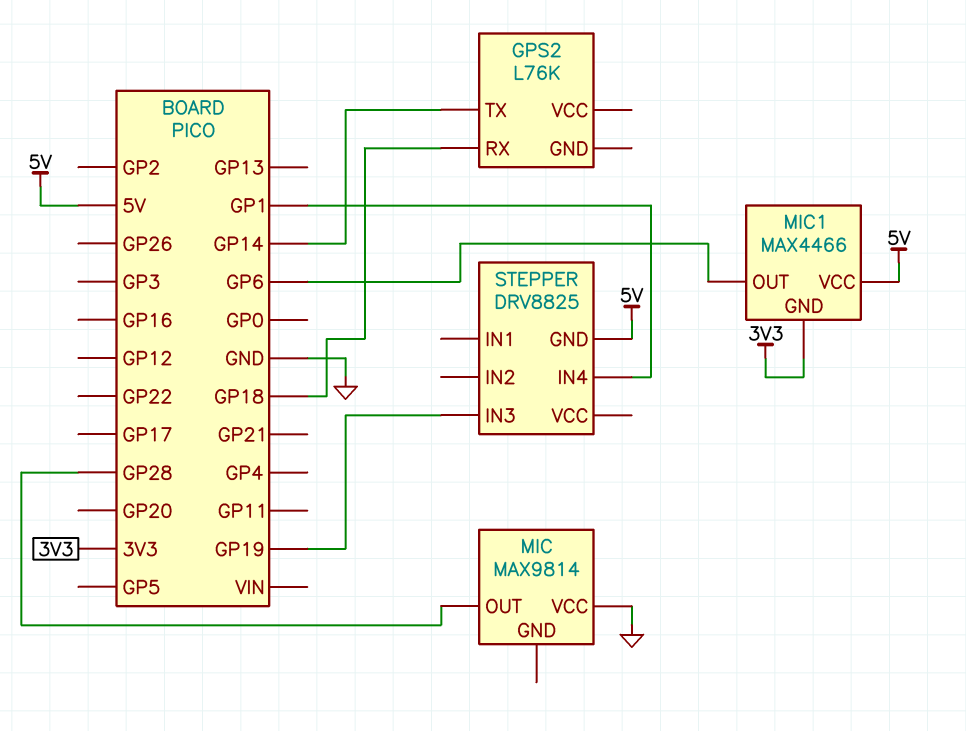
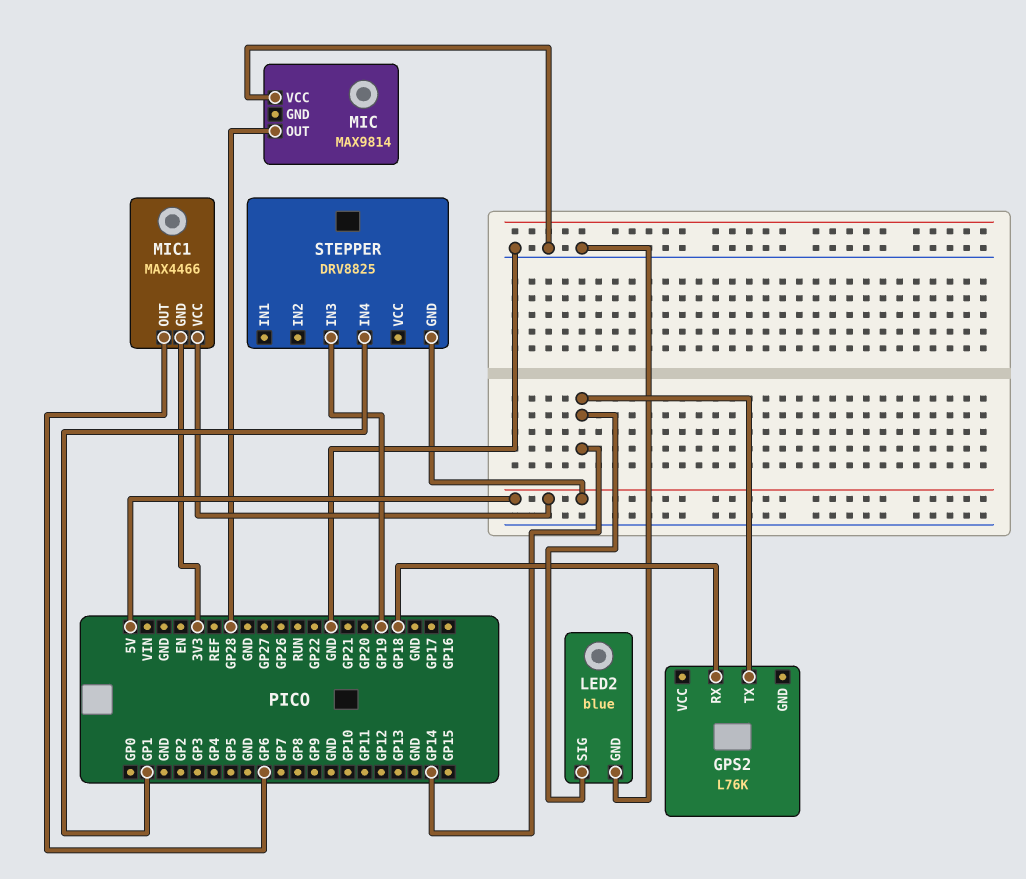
LED2: none -> blue
LED2 pin GND: none -> GND
LED2 pin SIG: none -> GP14

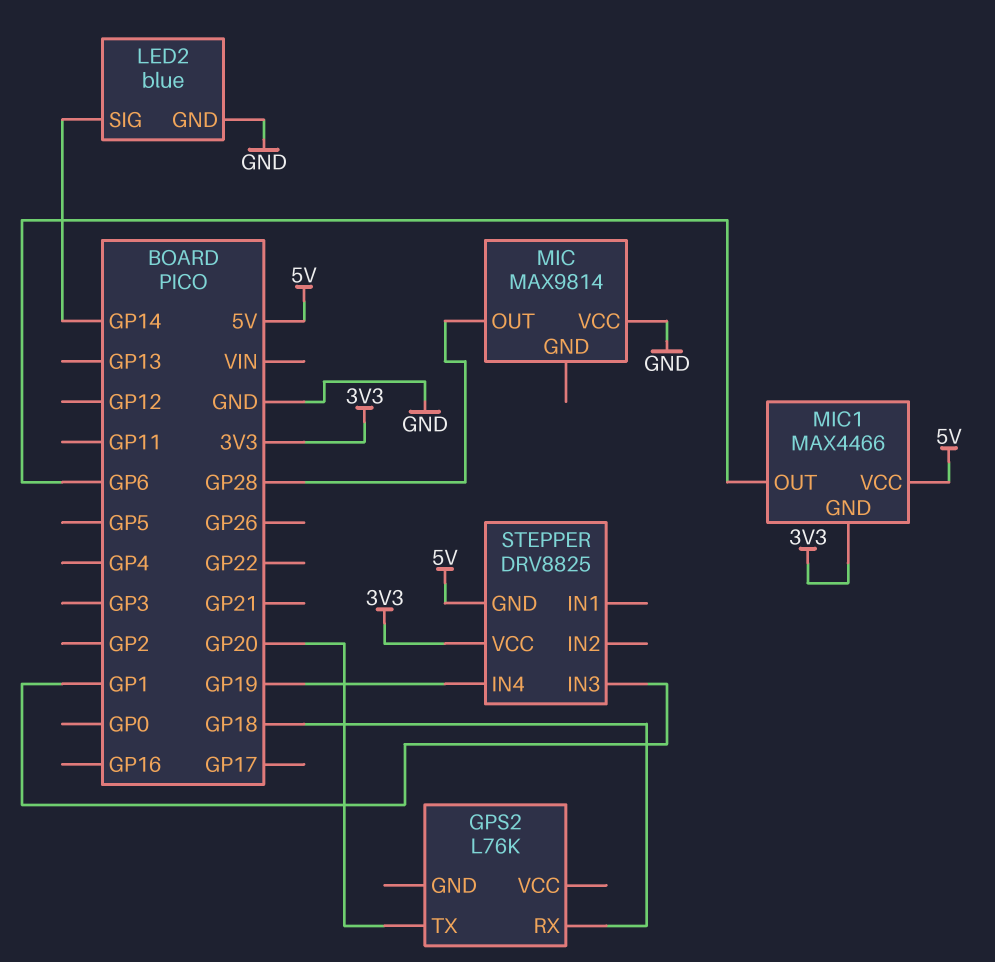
GPS2 pin TX: GP14 -> GP20
STEPPER pin IN3: GP19 -> GP1
STEPPER pin IN4: GP1 -> GP19
STEPPER pin VCC: none -> 3V3

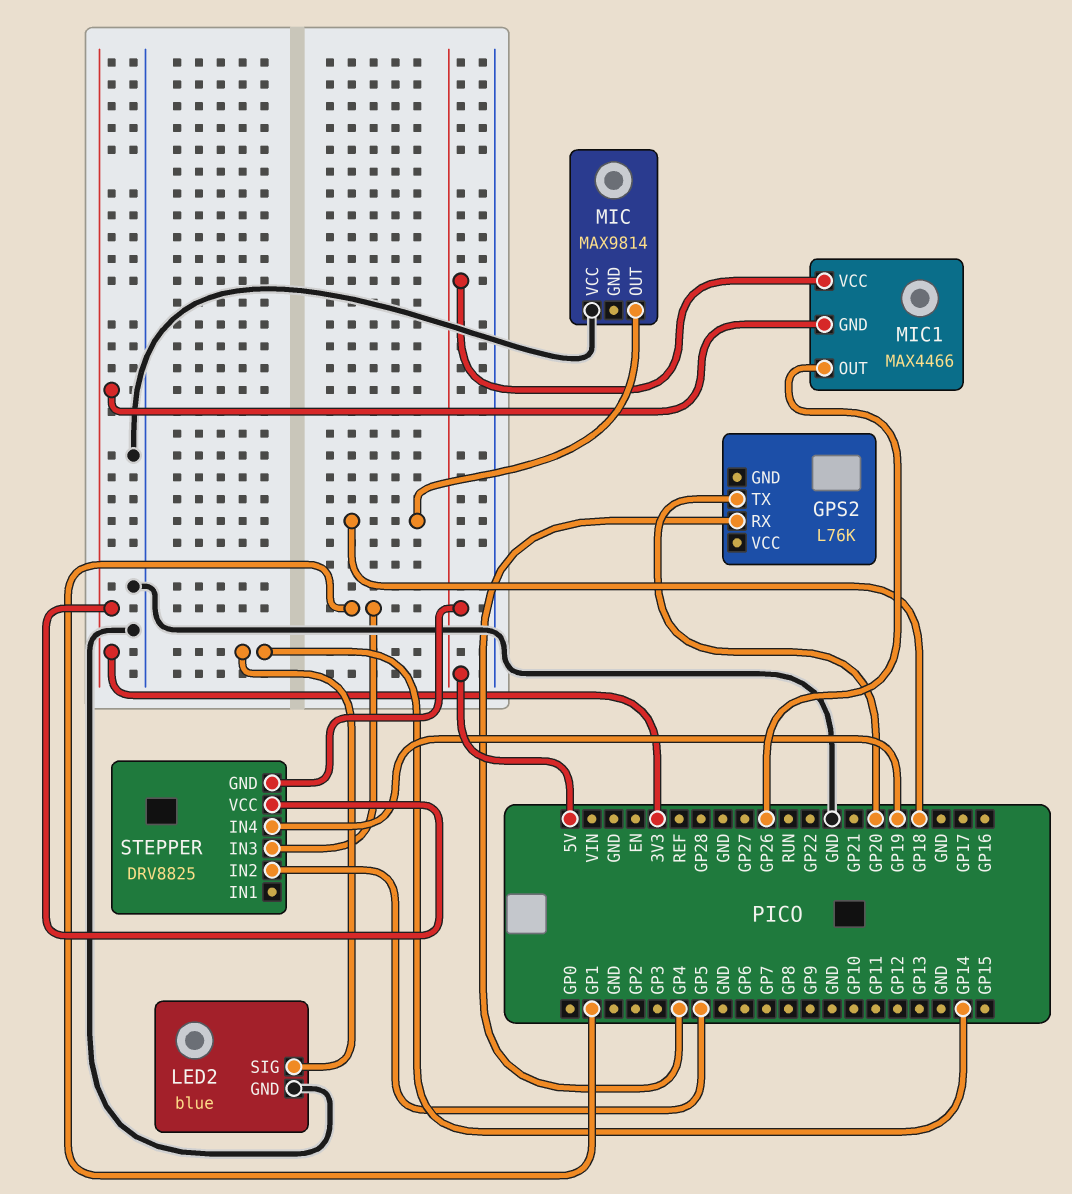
GPS2 pin RX: GP18 -> GP4
MIC pin OUT: GP28 -> GP18
MIC1 pin OUT: GP6 -> GP26
STEPPER pin IN2: none -> GP5

